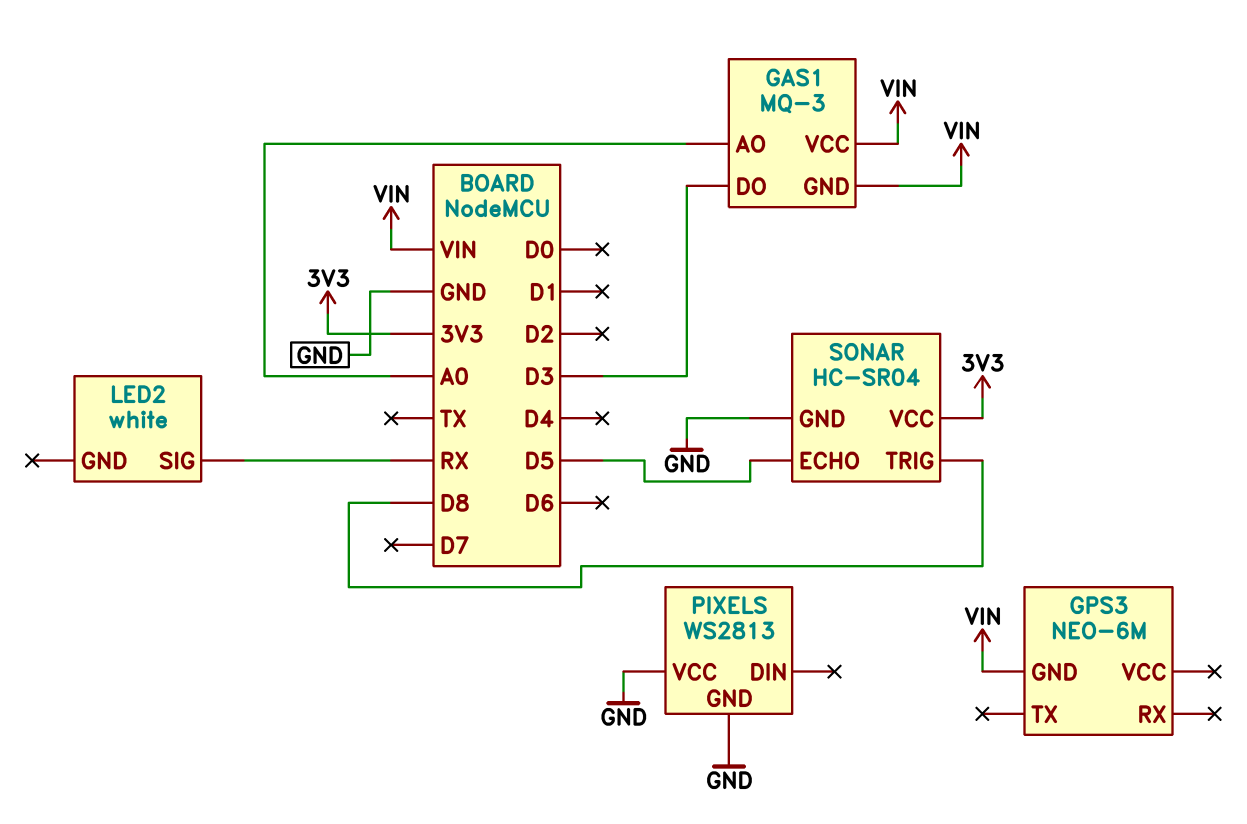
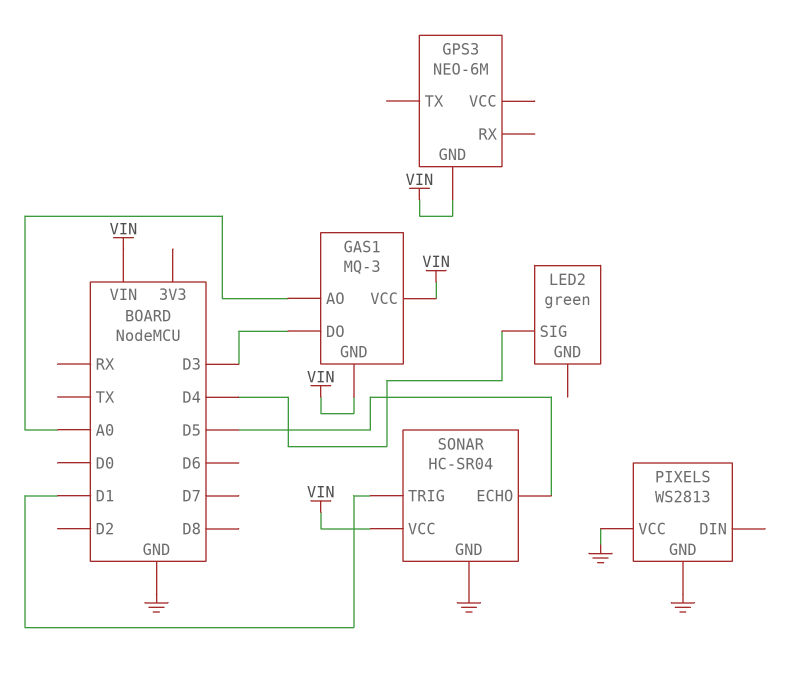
LED2: white -> green
LED2 pin SIG: RX -> D4
SONAR pin TRIG: D8 -> D1
SONAR pin VCC: 3V3 -> VIN

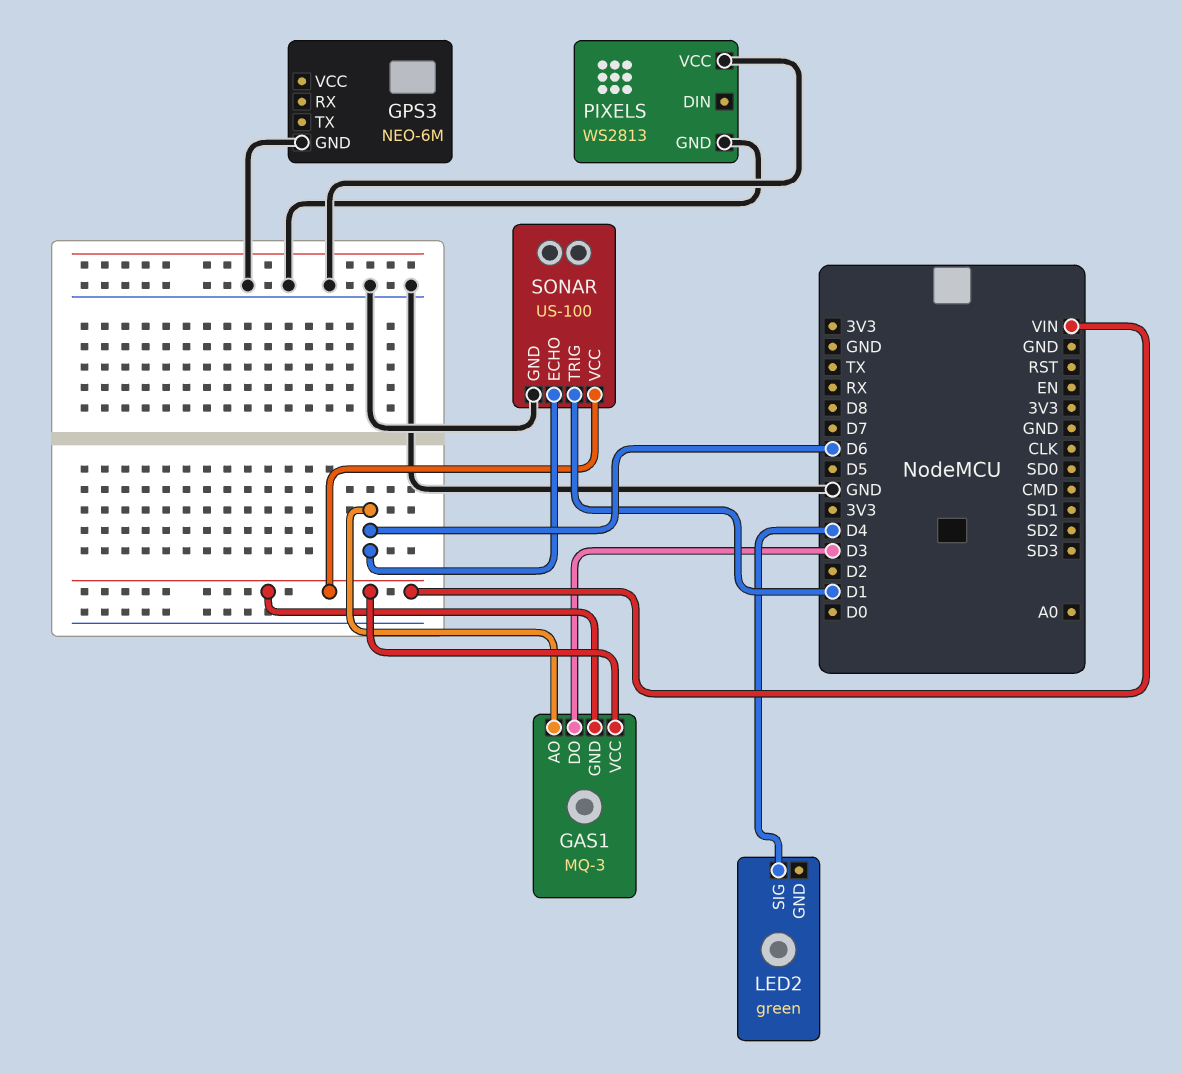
GAS1 pin AO: A0 -> D6
GPS3 pin GND: VIN -> GND
SONAR: HC-SR04 -> US-100
SONAR pin ECHO: D5 -> D6

